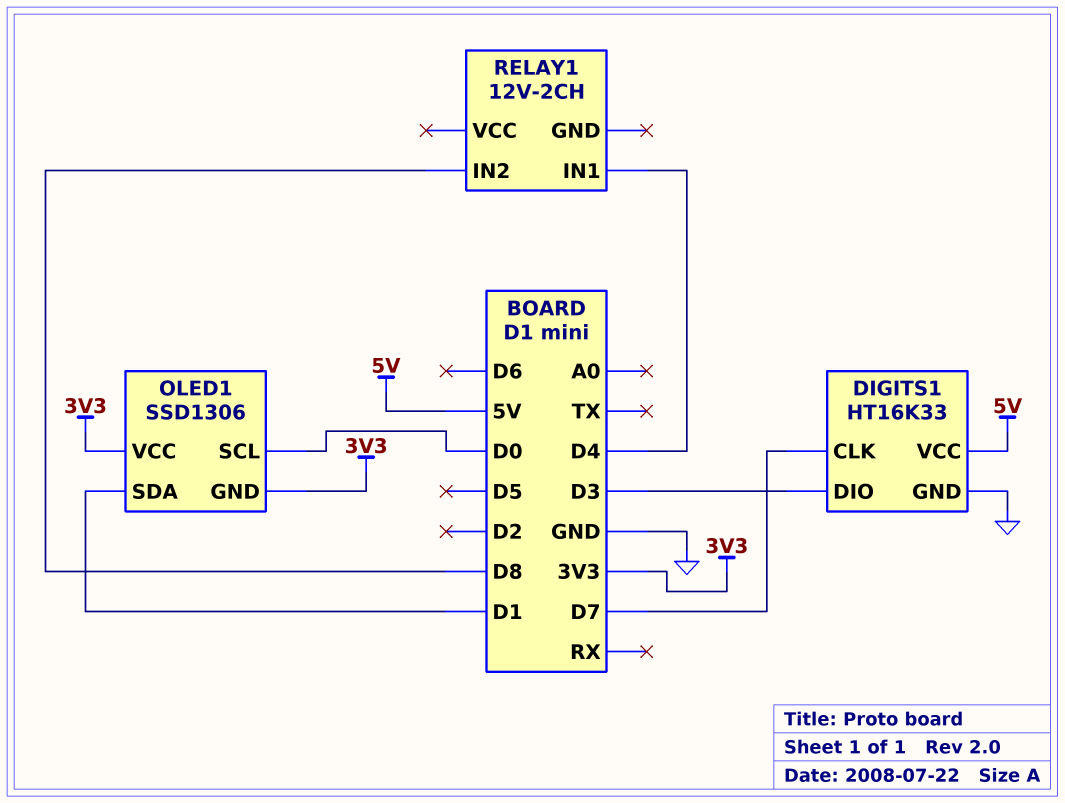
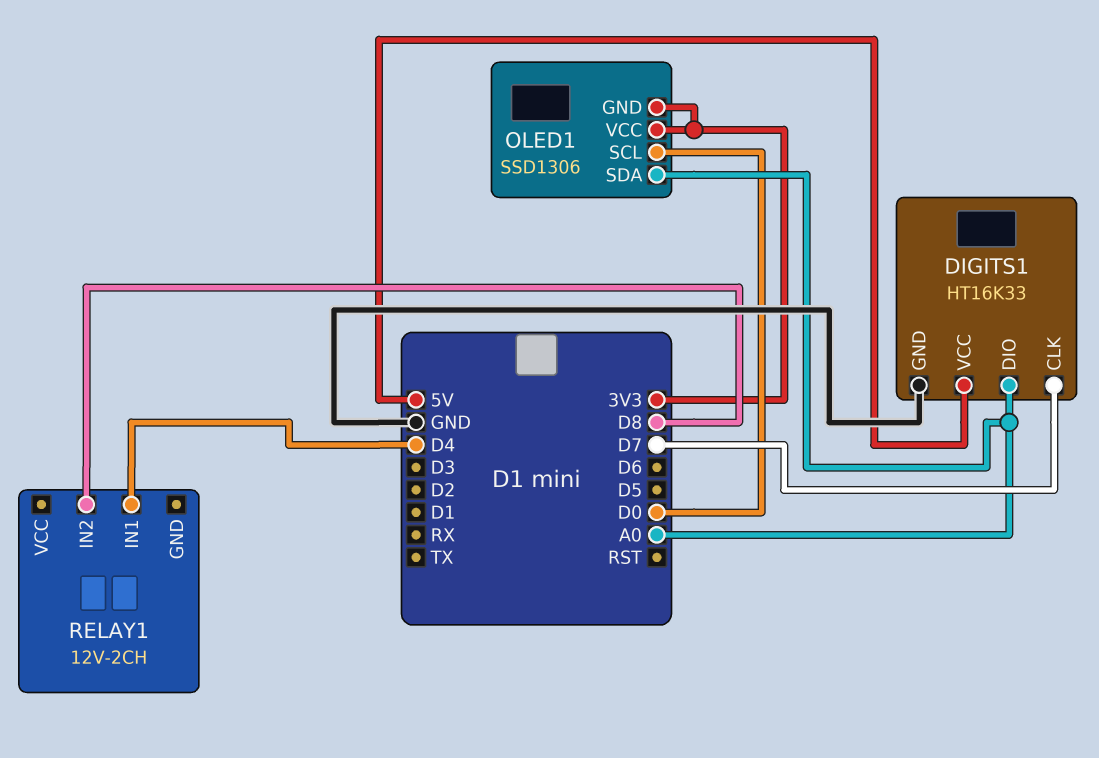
DIGITS1 pin DIO: D3 -> A0
OLED1 pin SDA: D1 -> A0

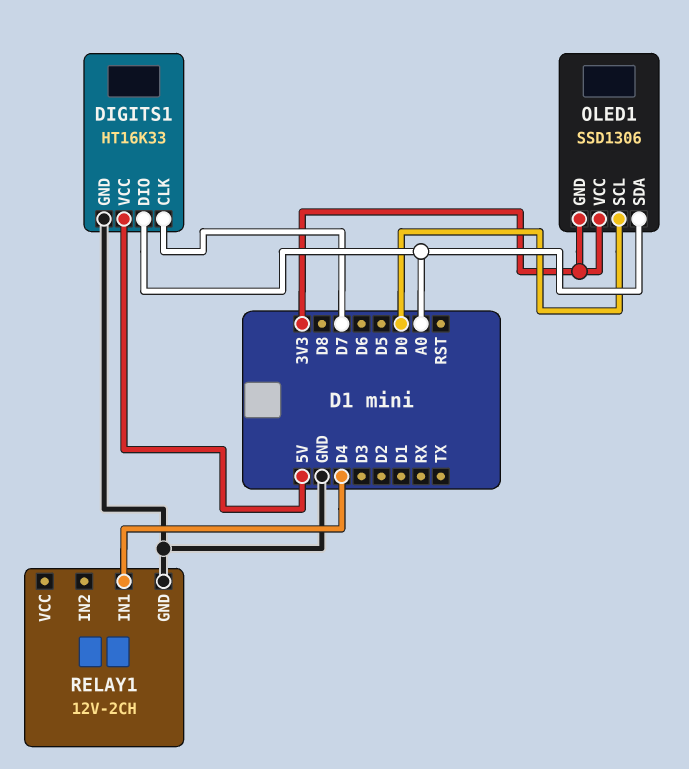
RELAY1 pin GND: none -> GND
RELAY1 pin IN2: D8 -> none

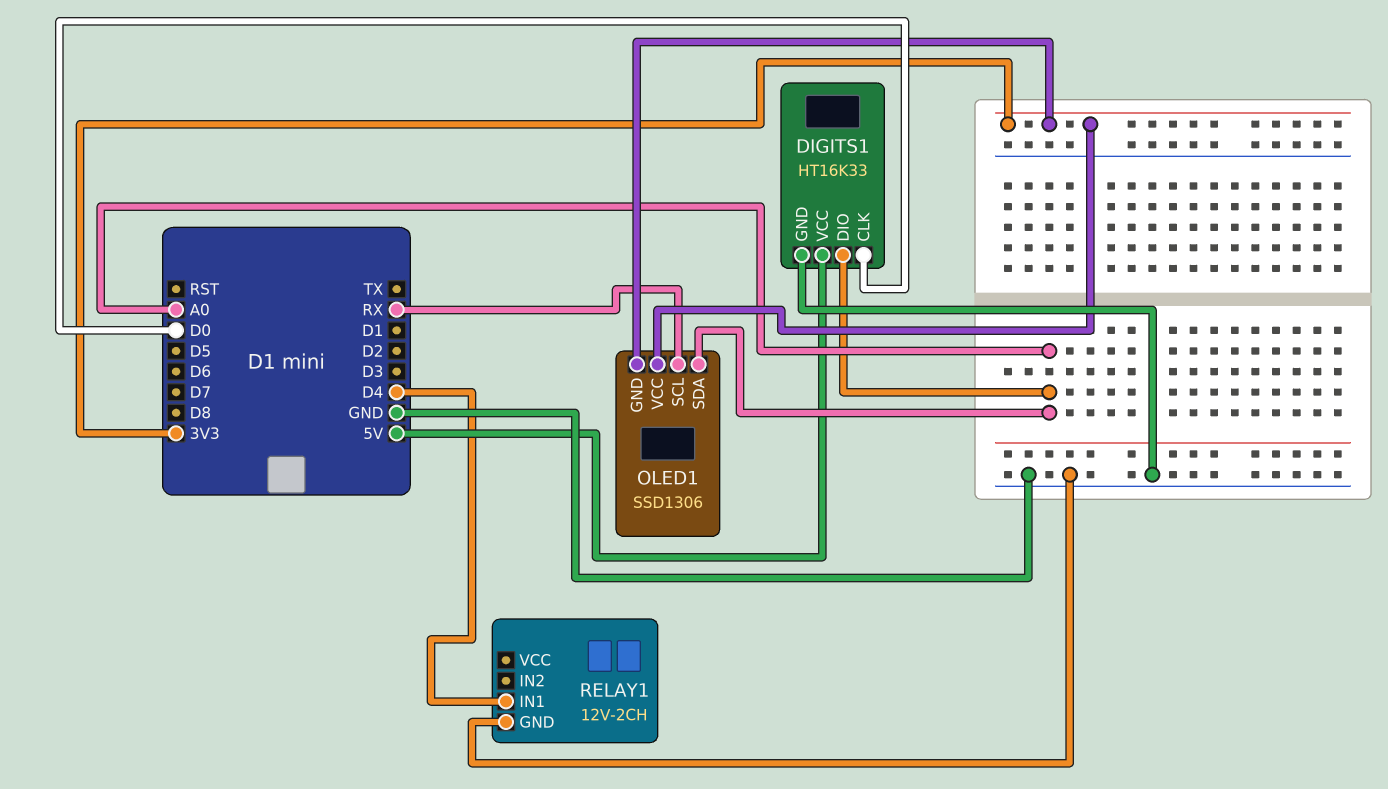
DIGITS1 pin CLK: D7 -> D0
OLED1 pin SCL: D0 -> RX

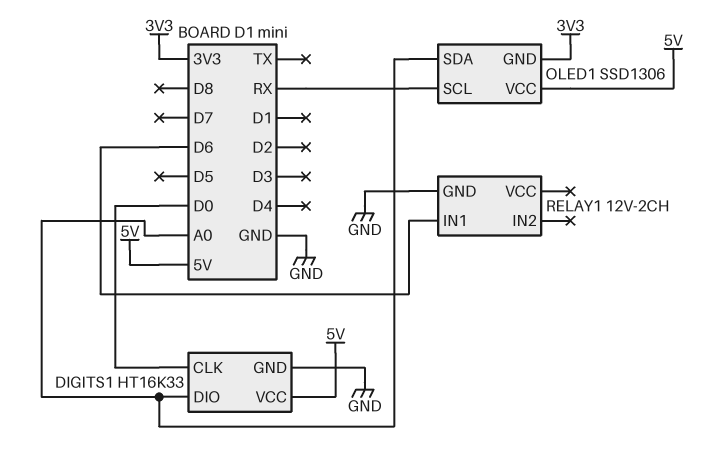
OLED1 pin VCC: 3V3 -> 5V
RELAY1 pin IN1: D4 -> D6

